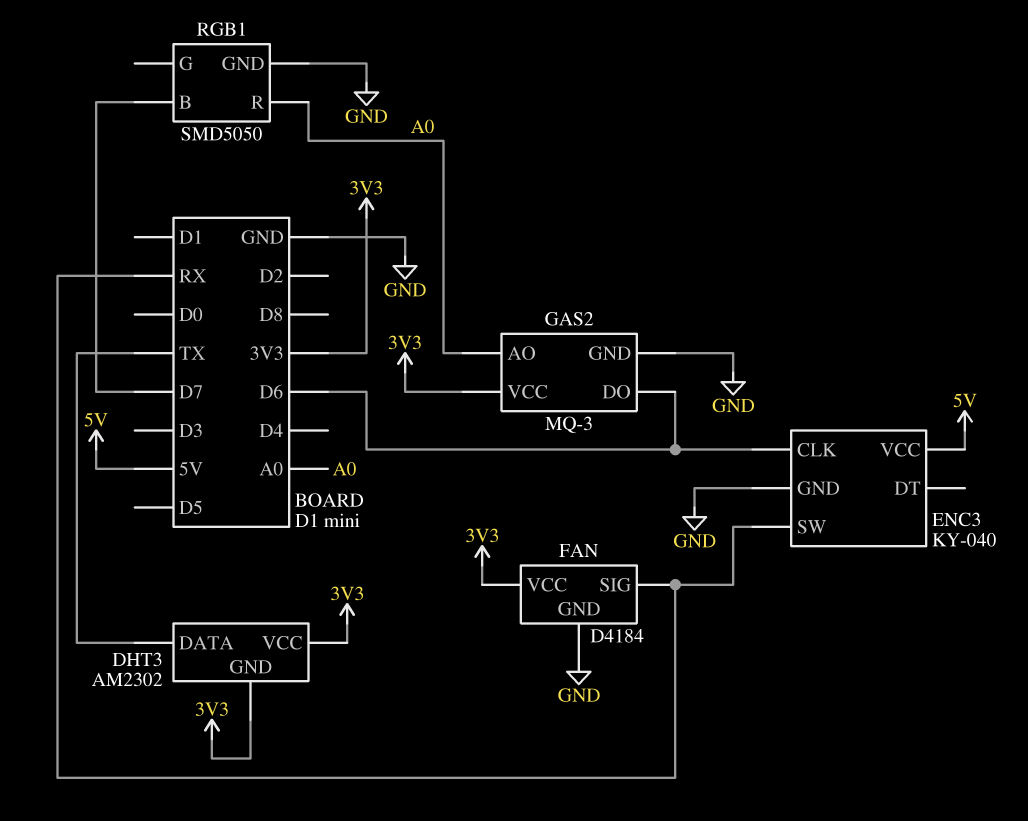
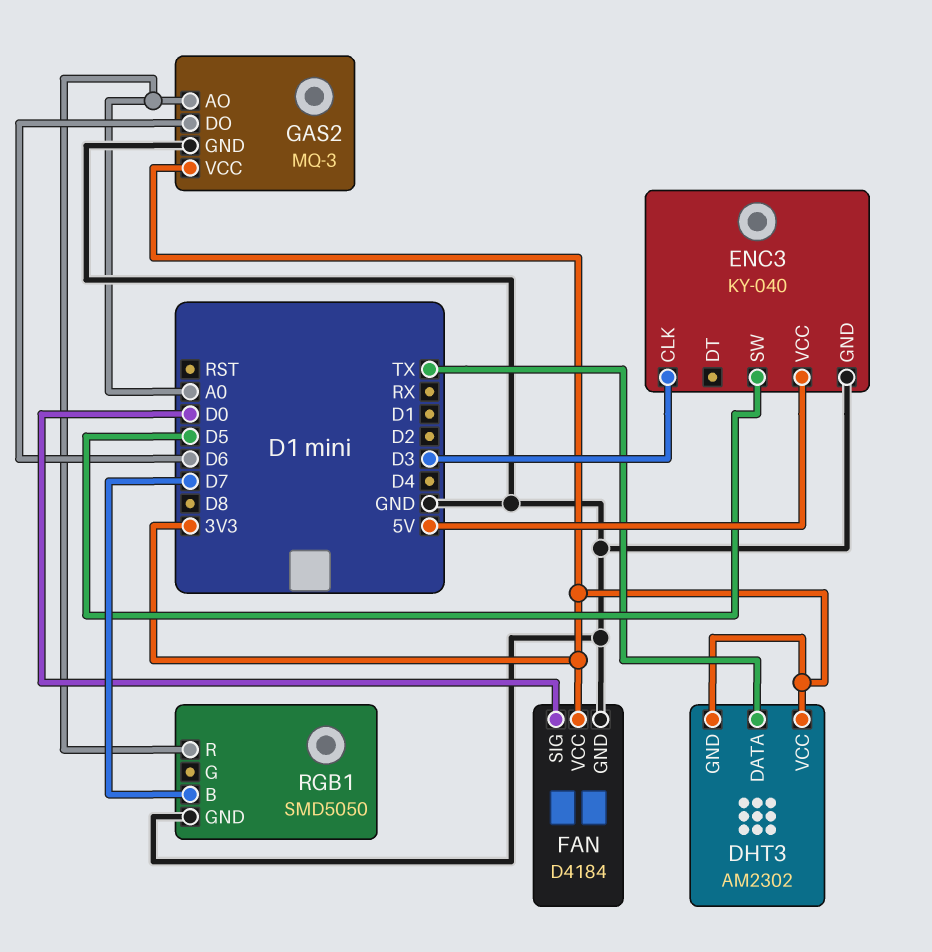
ENC3 pin CLK: D6 -> D3
ENC3 pin SW: RX -> D5
FAN pin SIG: RX -> D0

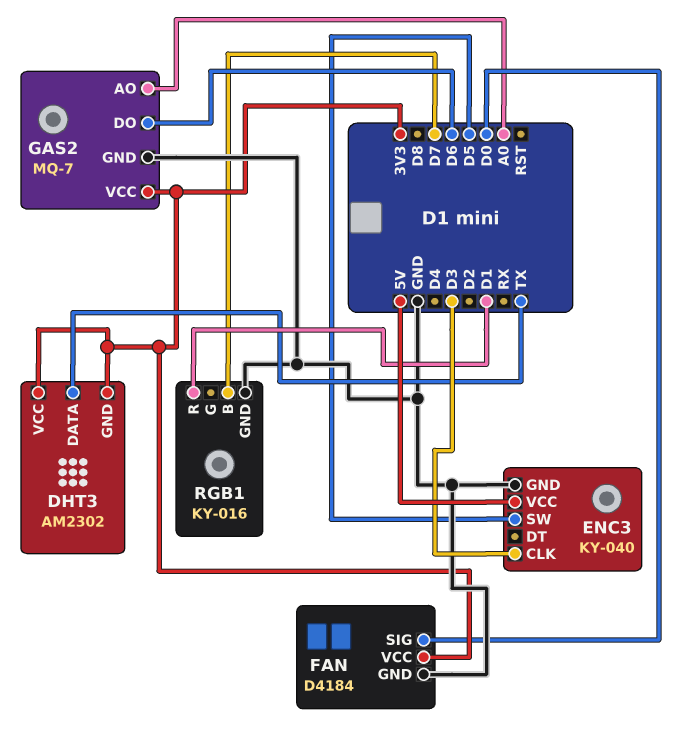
GAS2: MQ-3 -> MQ-7
RGB1: SMD5050 -> KY-016
RGB1 pin R: A0 -> D1

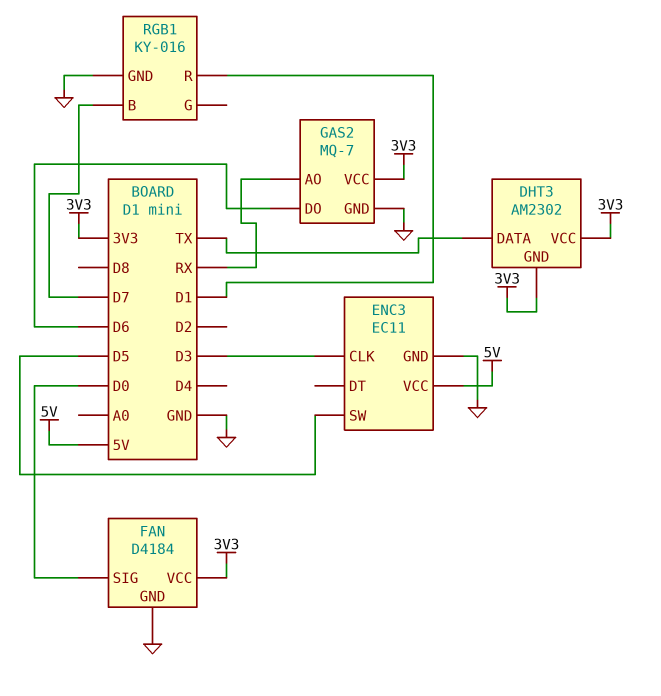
ENC3: KY-040 -> EC11
GAS2 pin AO: A0 -> RX

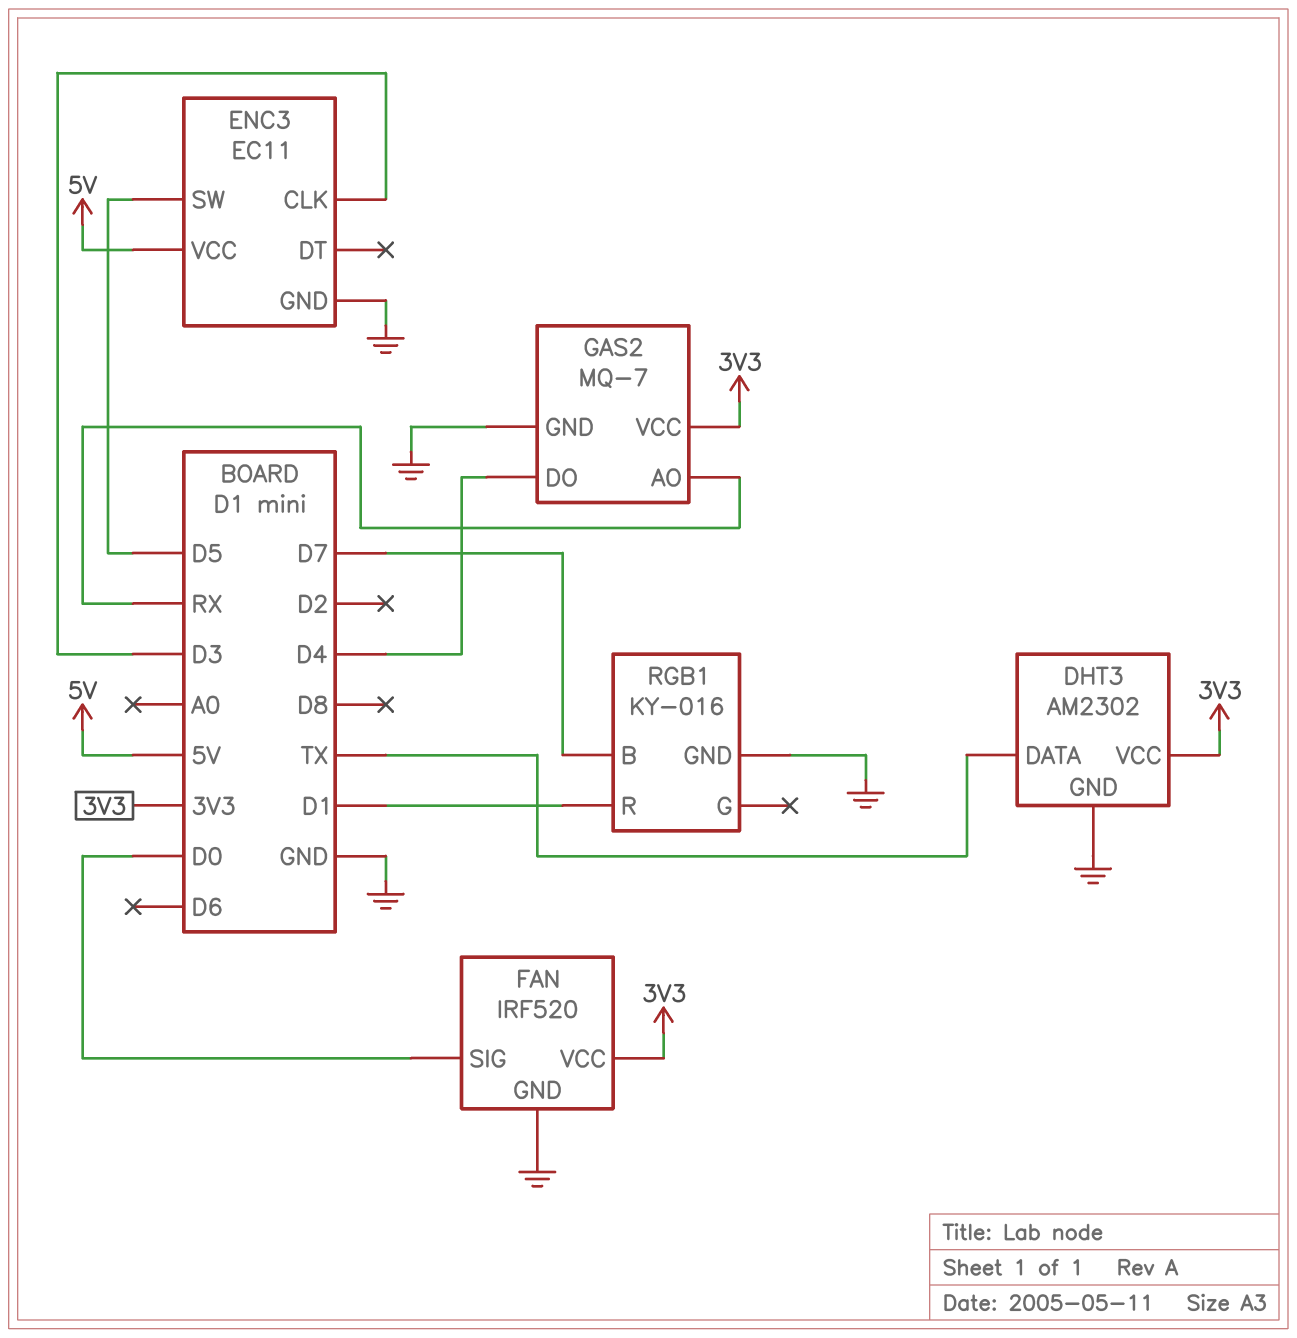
DHT3 pin GND: 3V3 -> GND
FAN: D4184 -> IRF520
GAS2 pin DO: D6 -> D4

